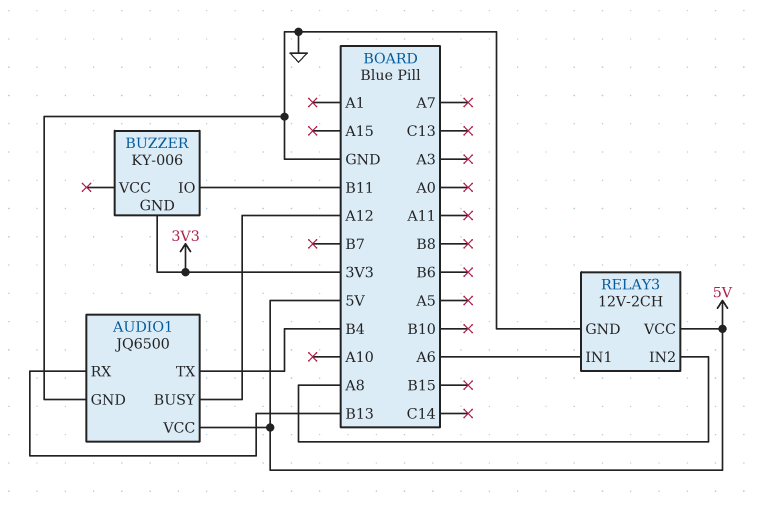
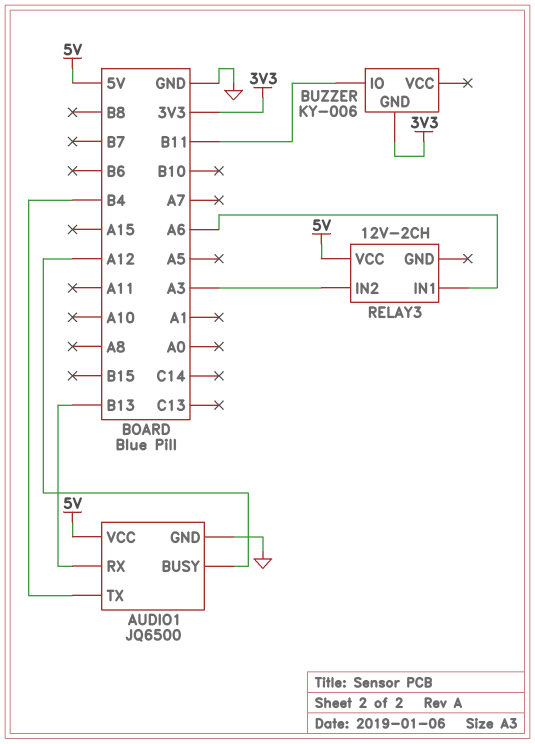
RELAY3 pin GND: GND -> none
RELAY3 pin IN2: A8 -> A3

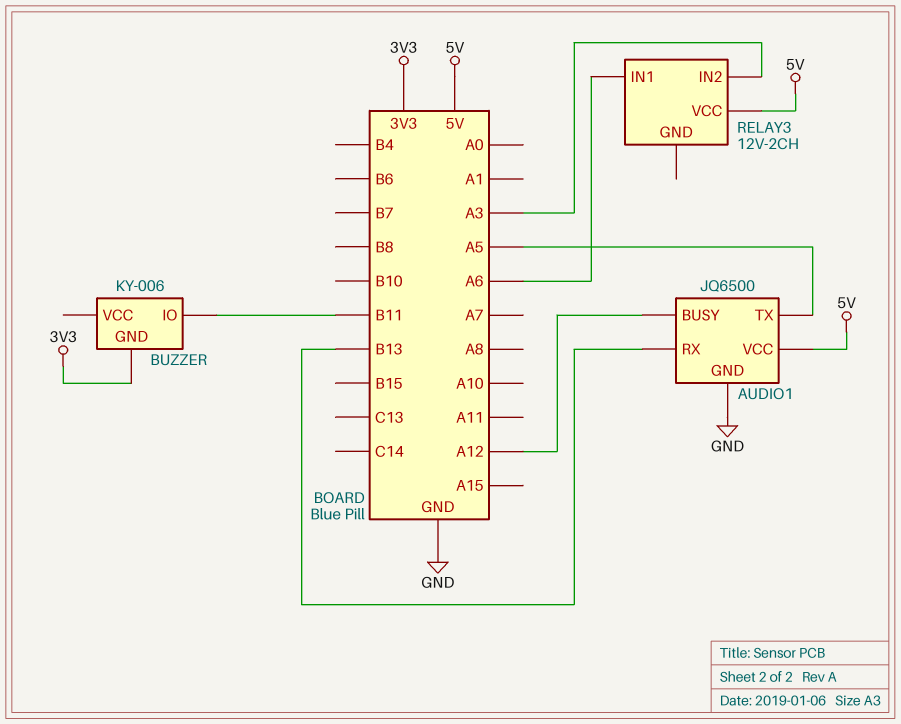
AUDIO1 pin TX: B4 -> A5

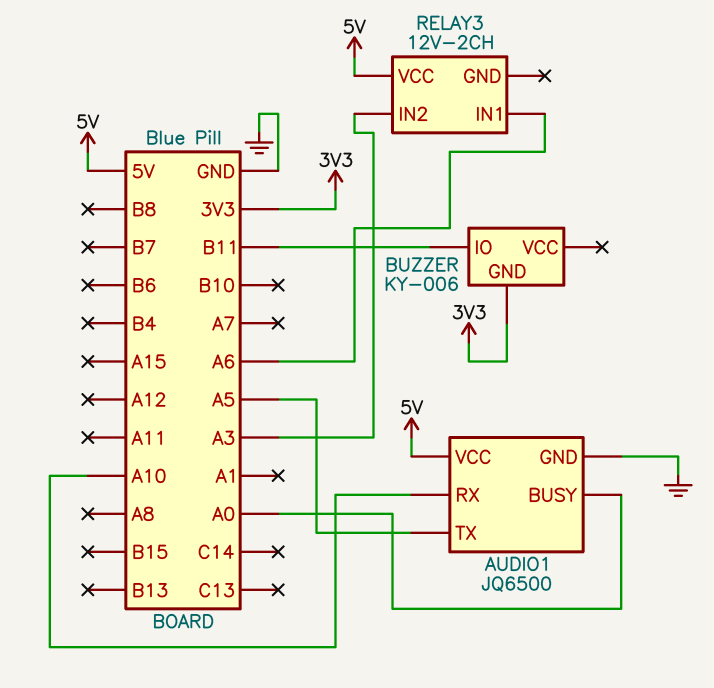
AUDIO1 pin BUSY: A12 -> A0
AUDIO1 pin RX: B13 -> A10

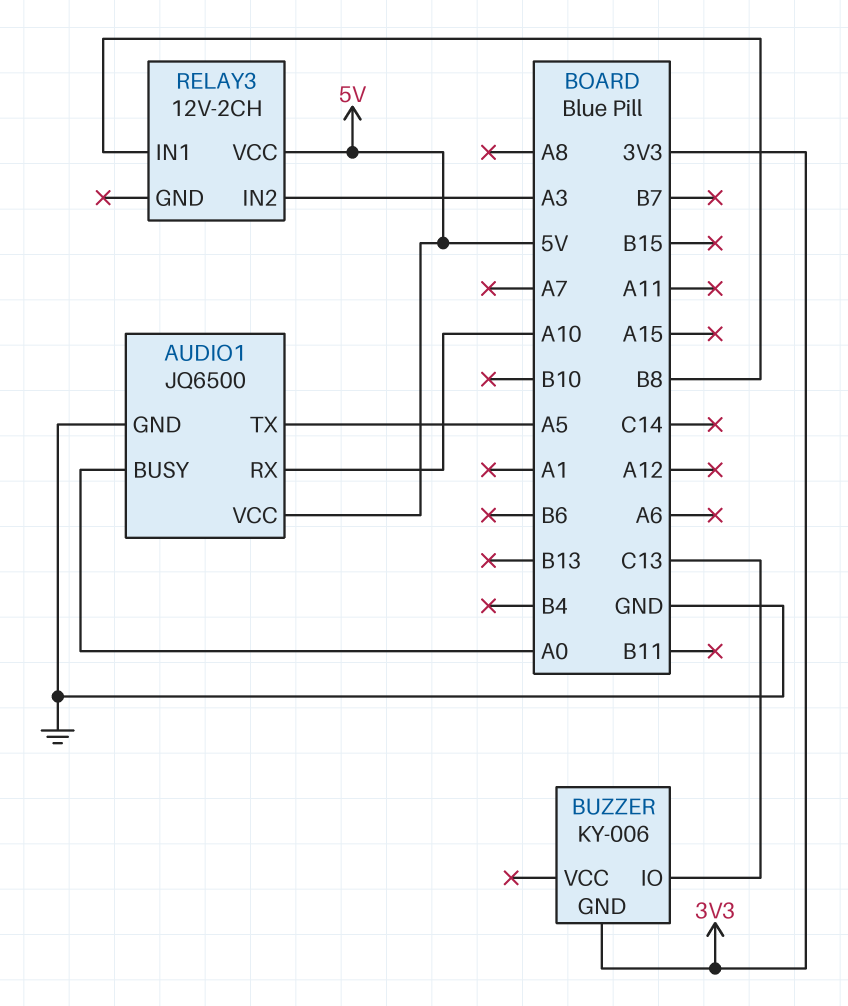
BUZZER pin IO: B11 -> C13
RELAY3 pin IN1: A6 -> B8

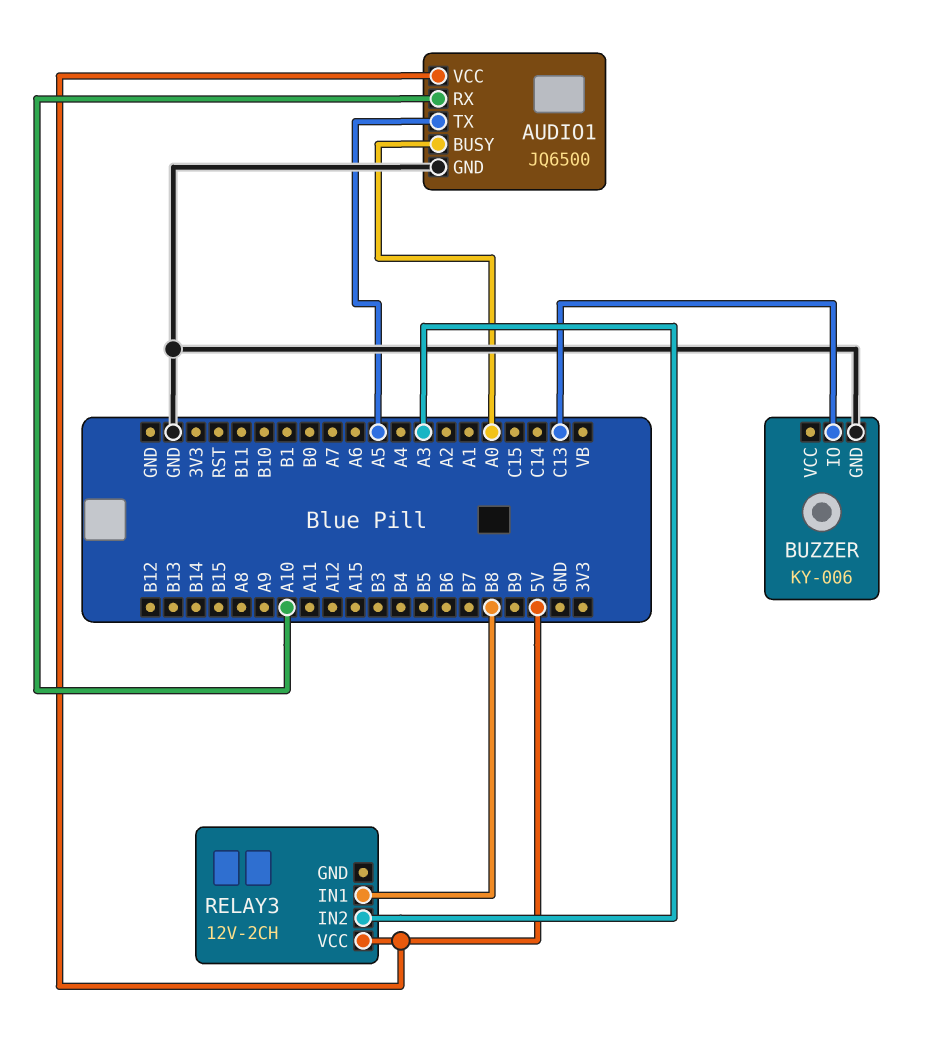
BUZZER pin GND: 3V3 -> GND

